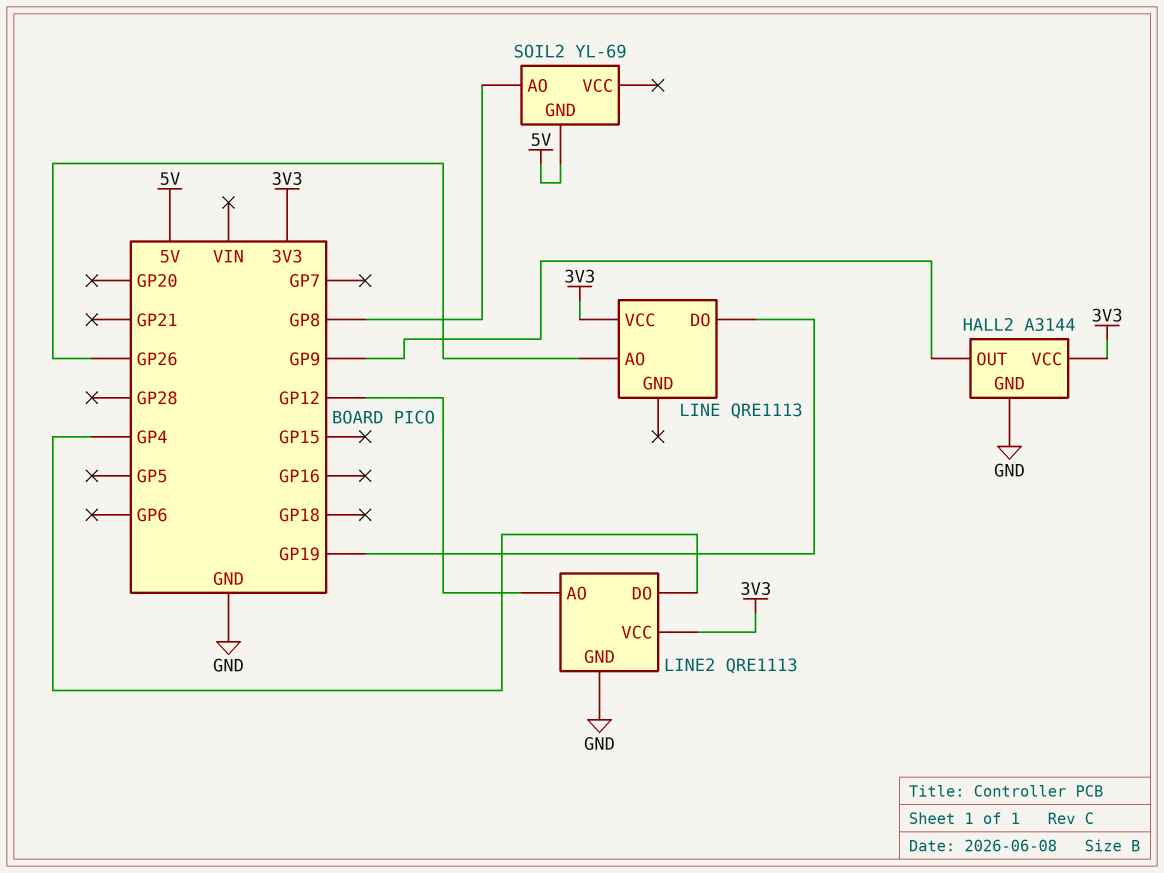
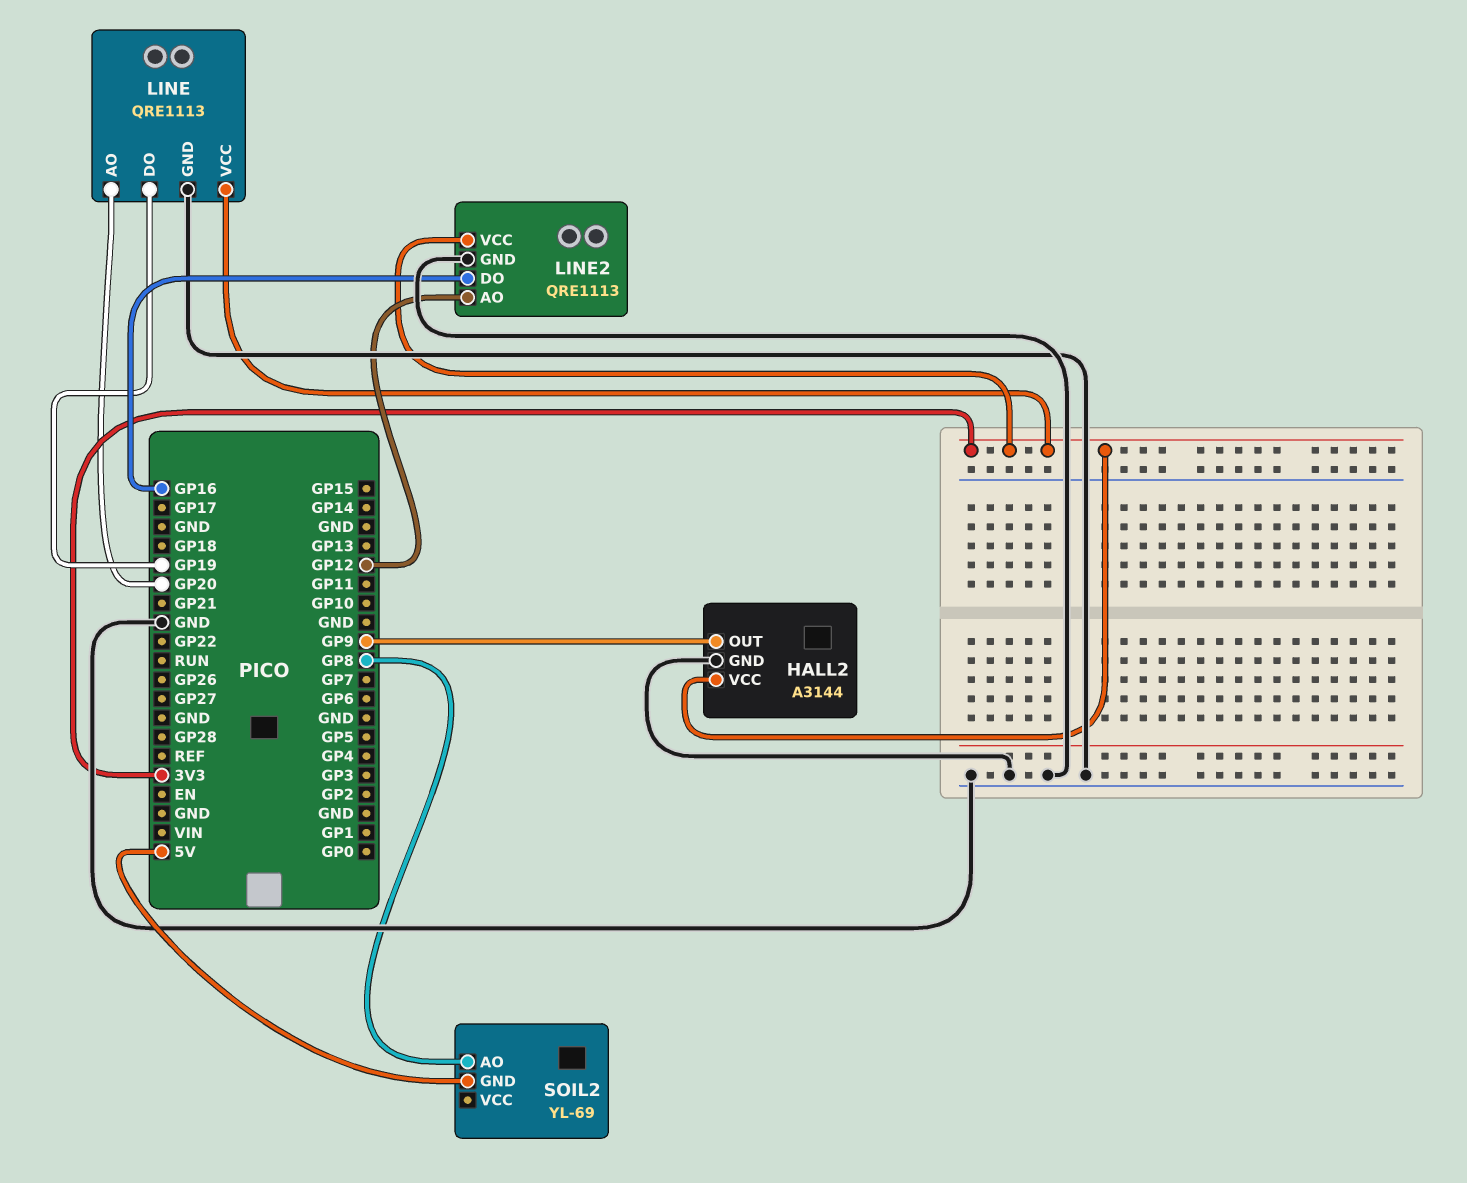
LINE pin AO: GP26 -> GP20
LINE pin GND: none -> GND
LINE2 pin DO: GP4 -> GP16

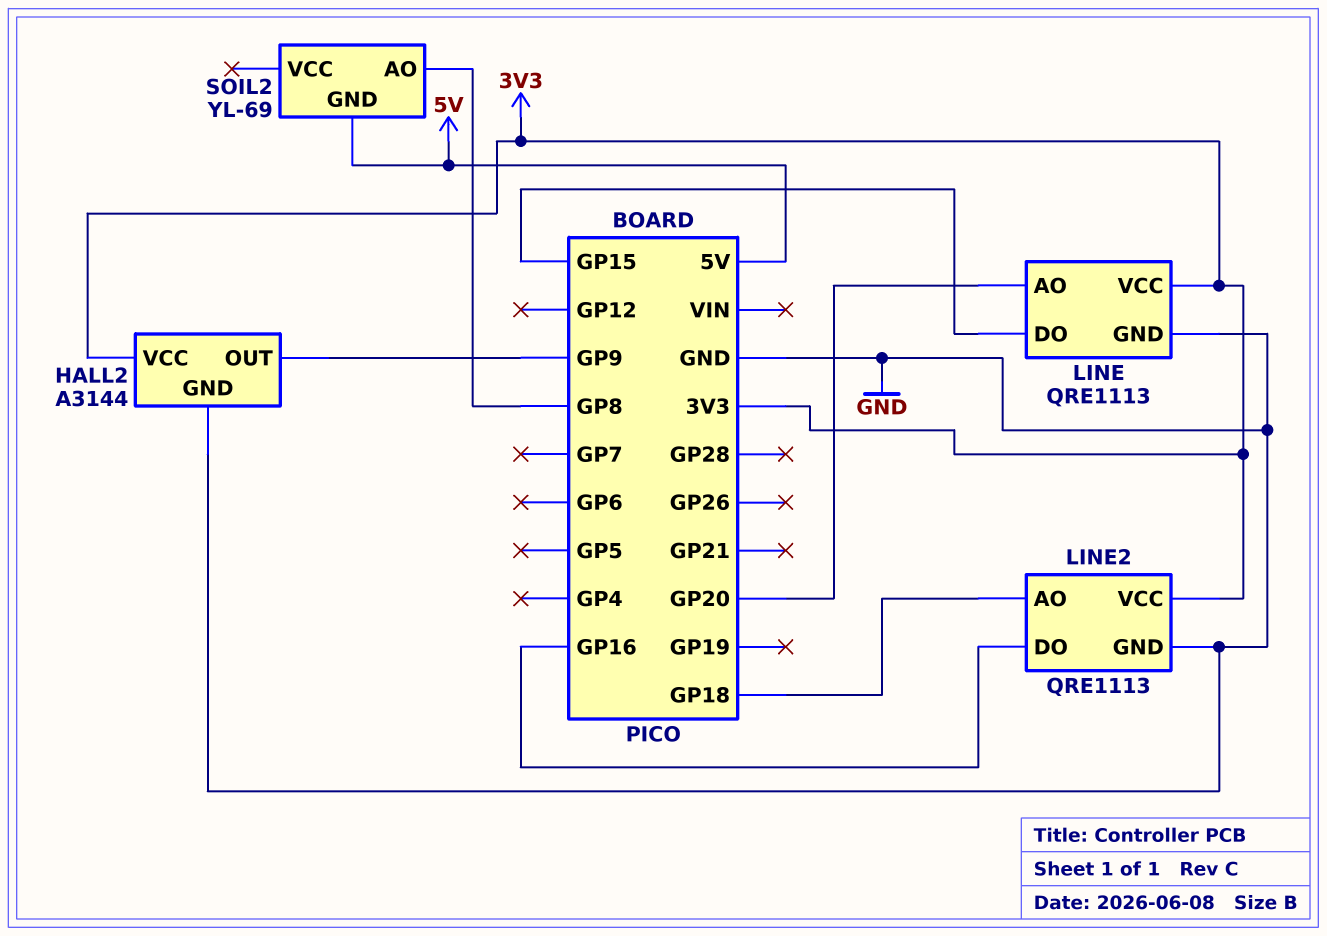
LINE pin DO: GP19 -> GP15
LINE2 pin AO: GP12 -> GP18

